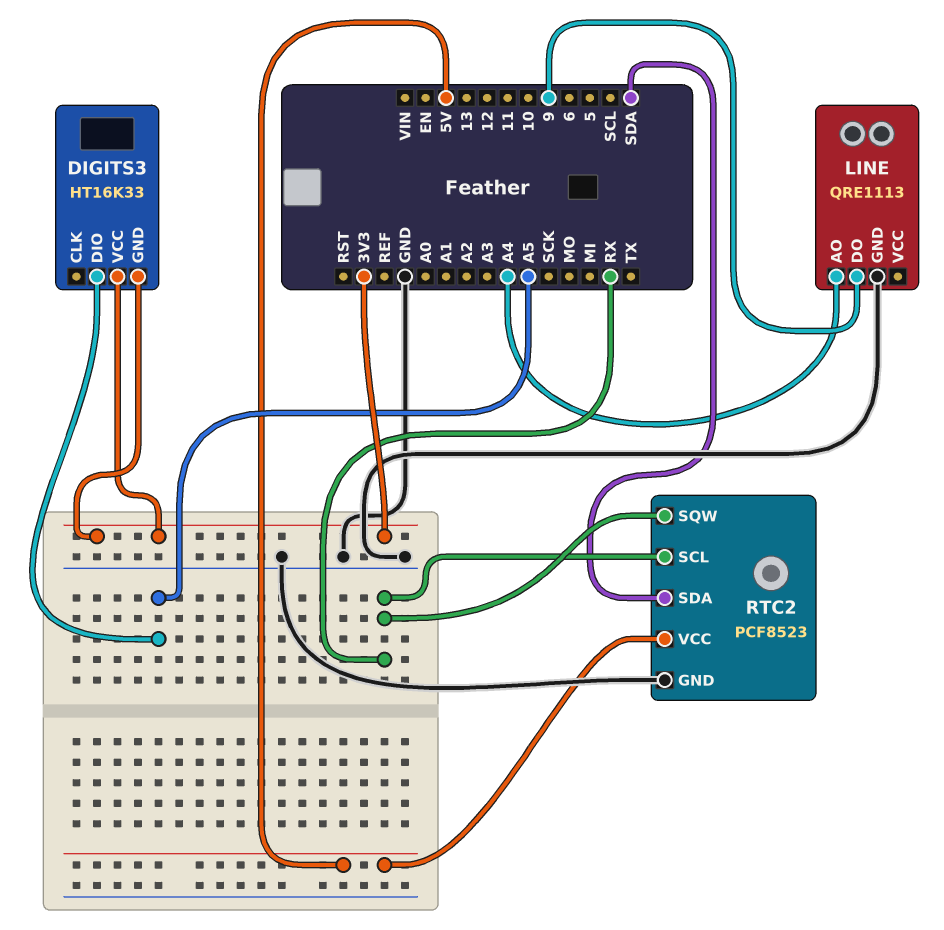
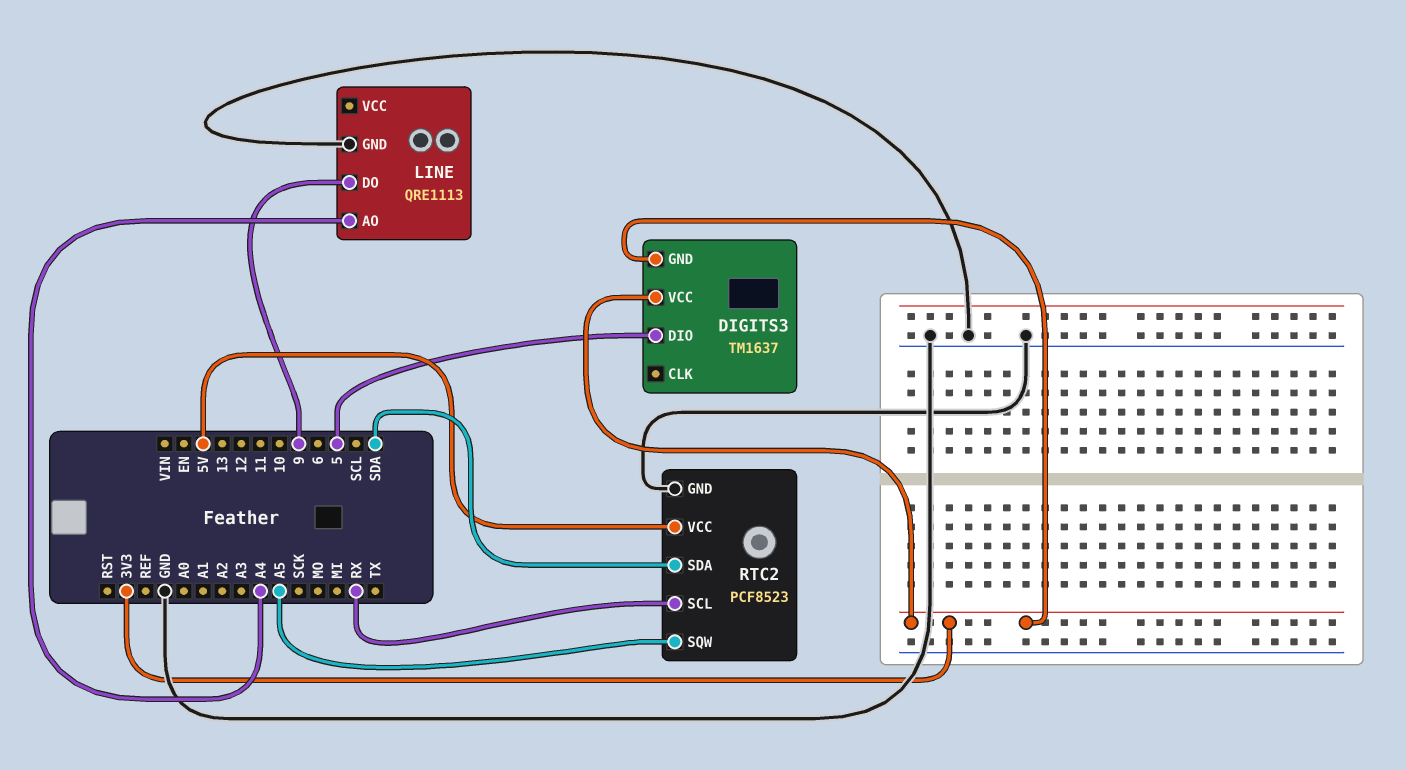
DIGITS3: HT16K33 -> TM1637
DIGITS3 pin DIO: A5 -> 5
RTC2 pin SQW: RX -> A5

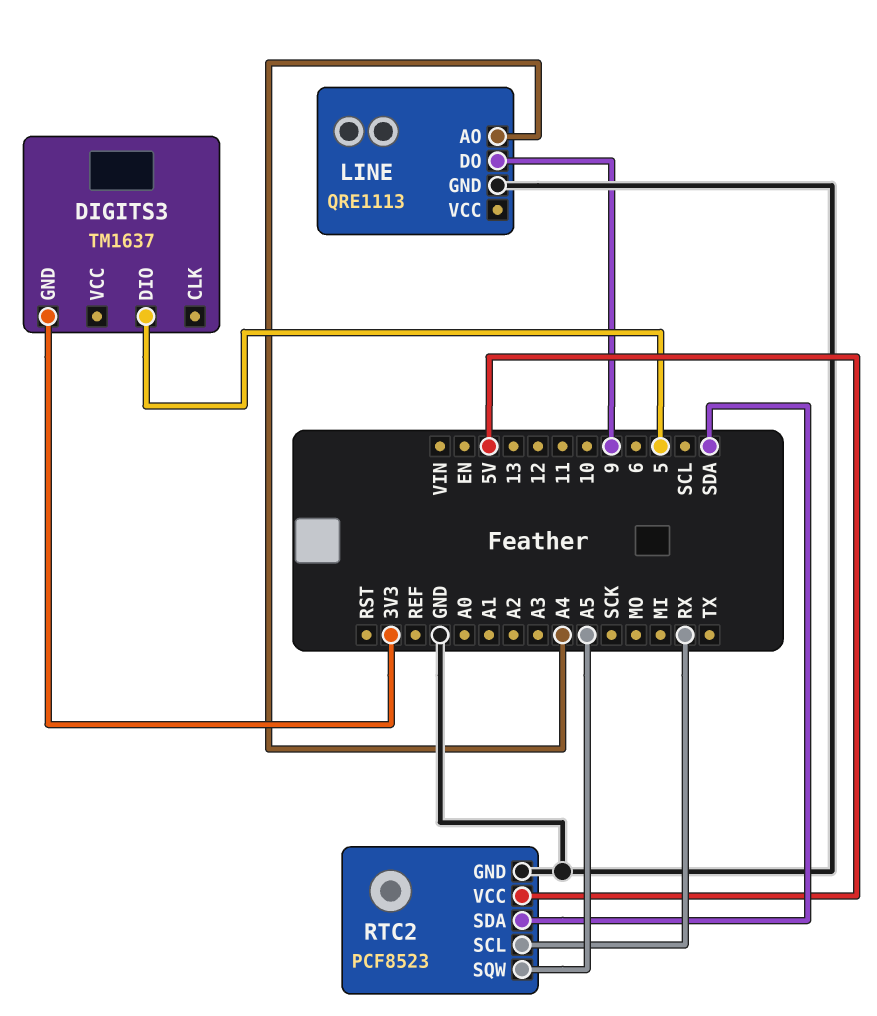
DIGITS3 pin VCC: 3V3 -> none

